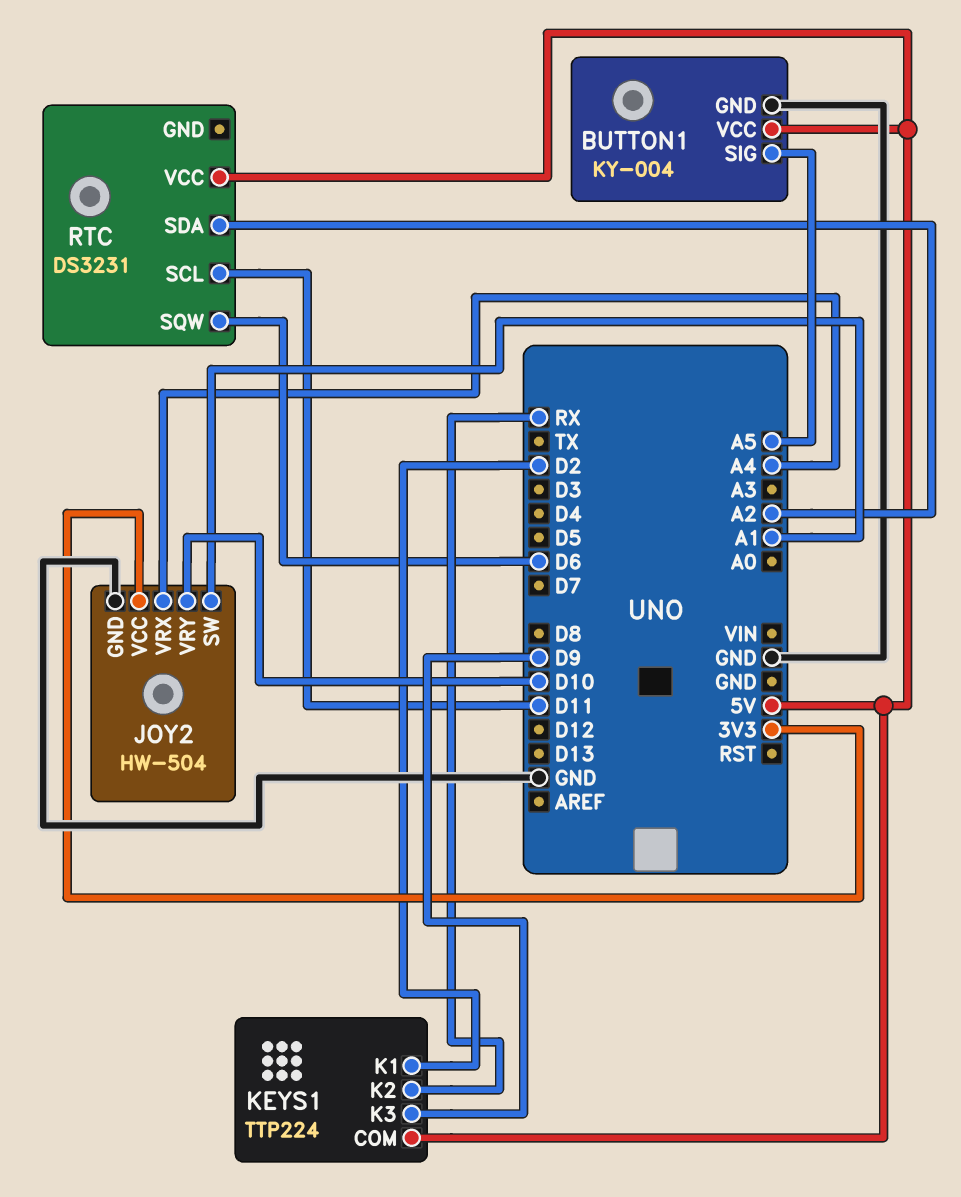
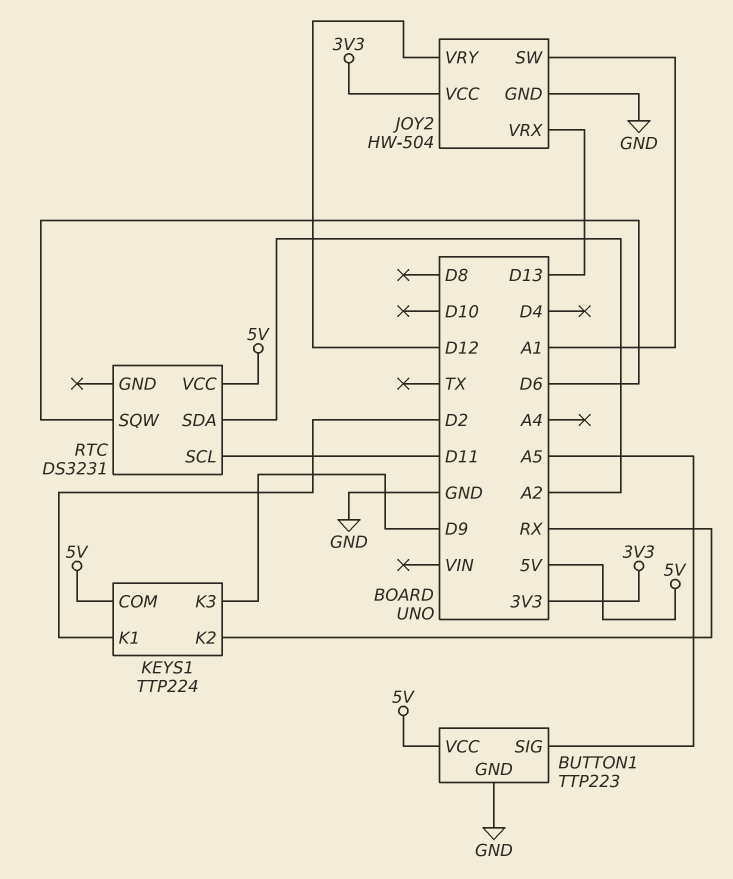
BUTTON1: KY-004 -> TTP223
JOY2 pin VRX: A4 -> D13
JOY2 pin VRY: D10 -> D12

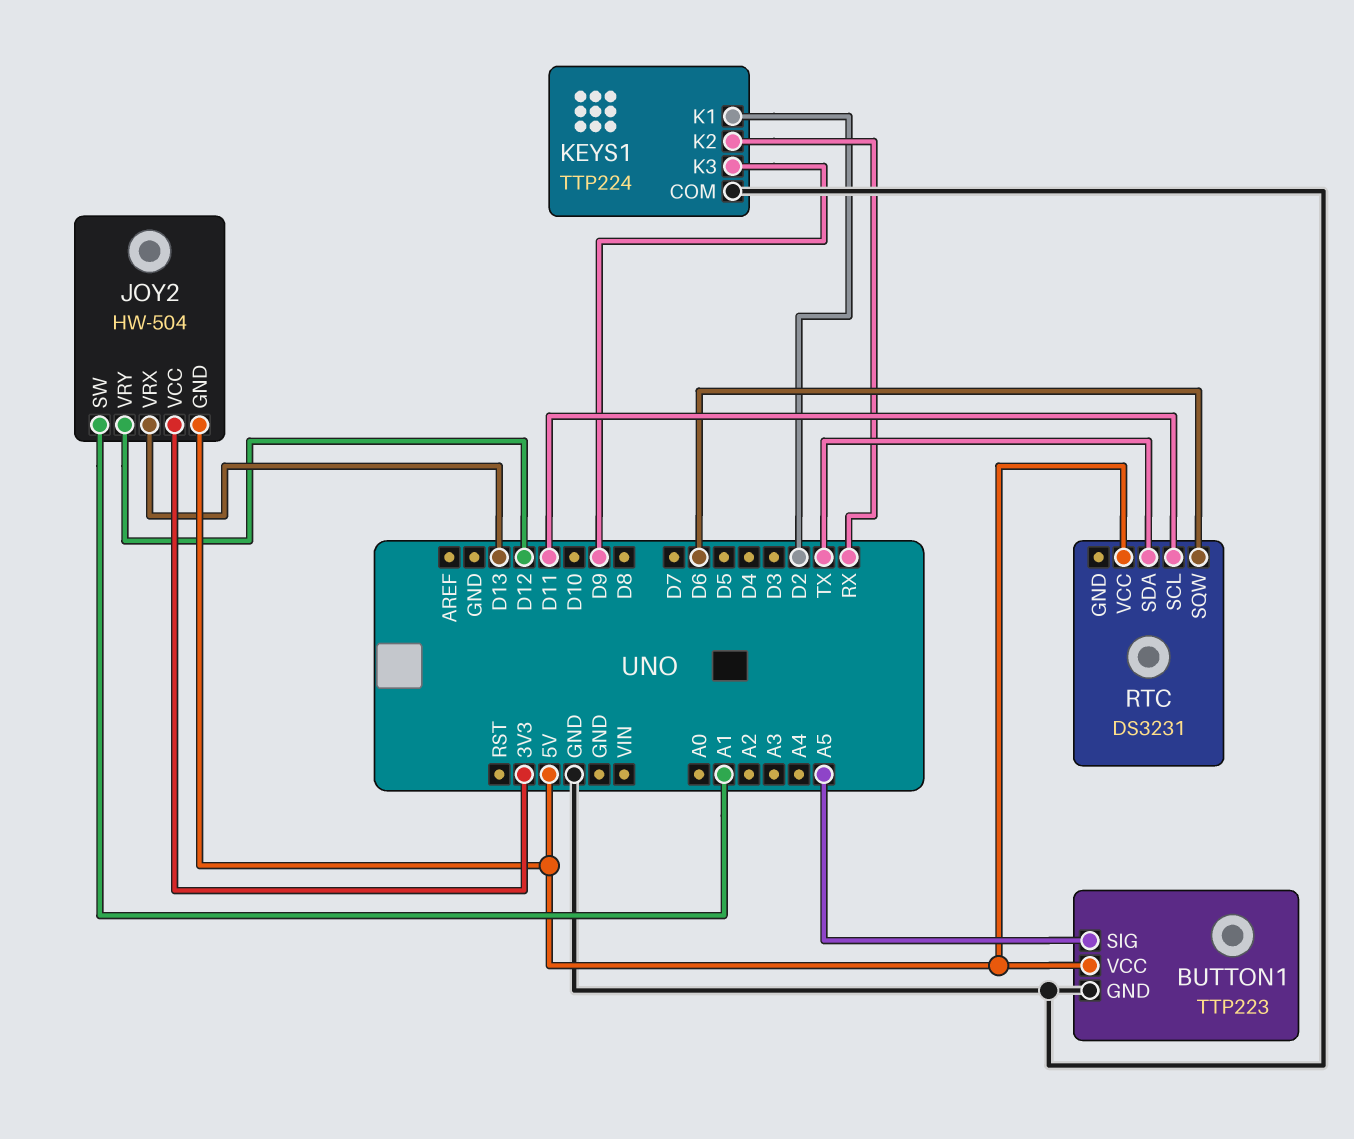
JOY2 pin GND: GND -> 5V
KEYS1 pin COM: 5V -> GND
RTC pin SDA: A2 -> TX

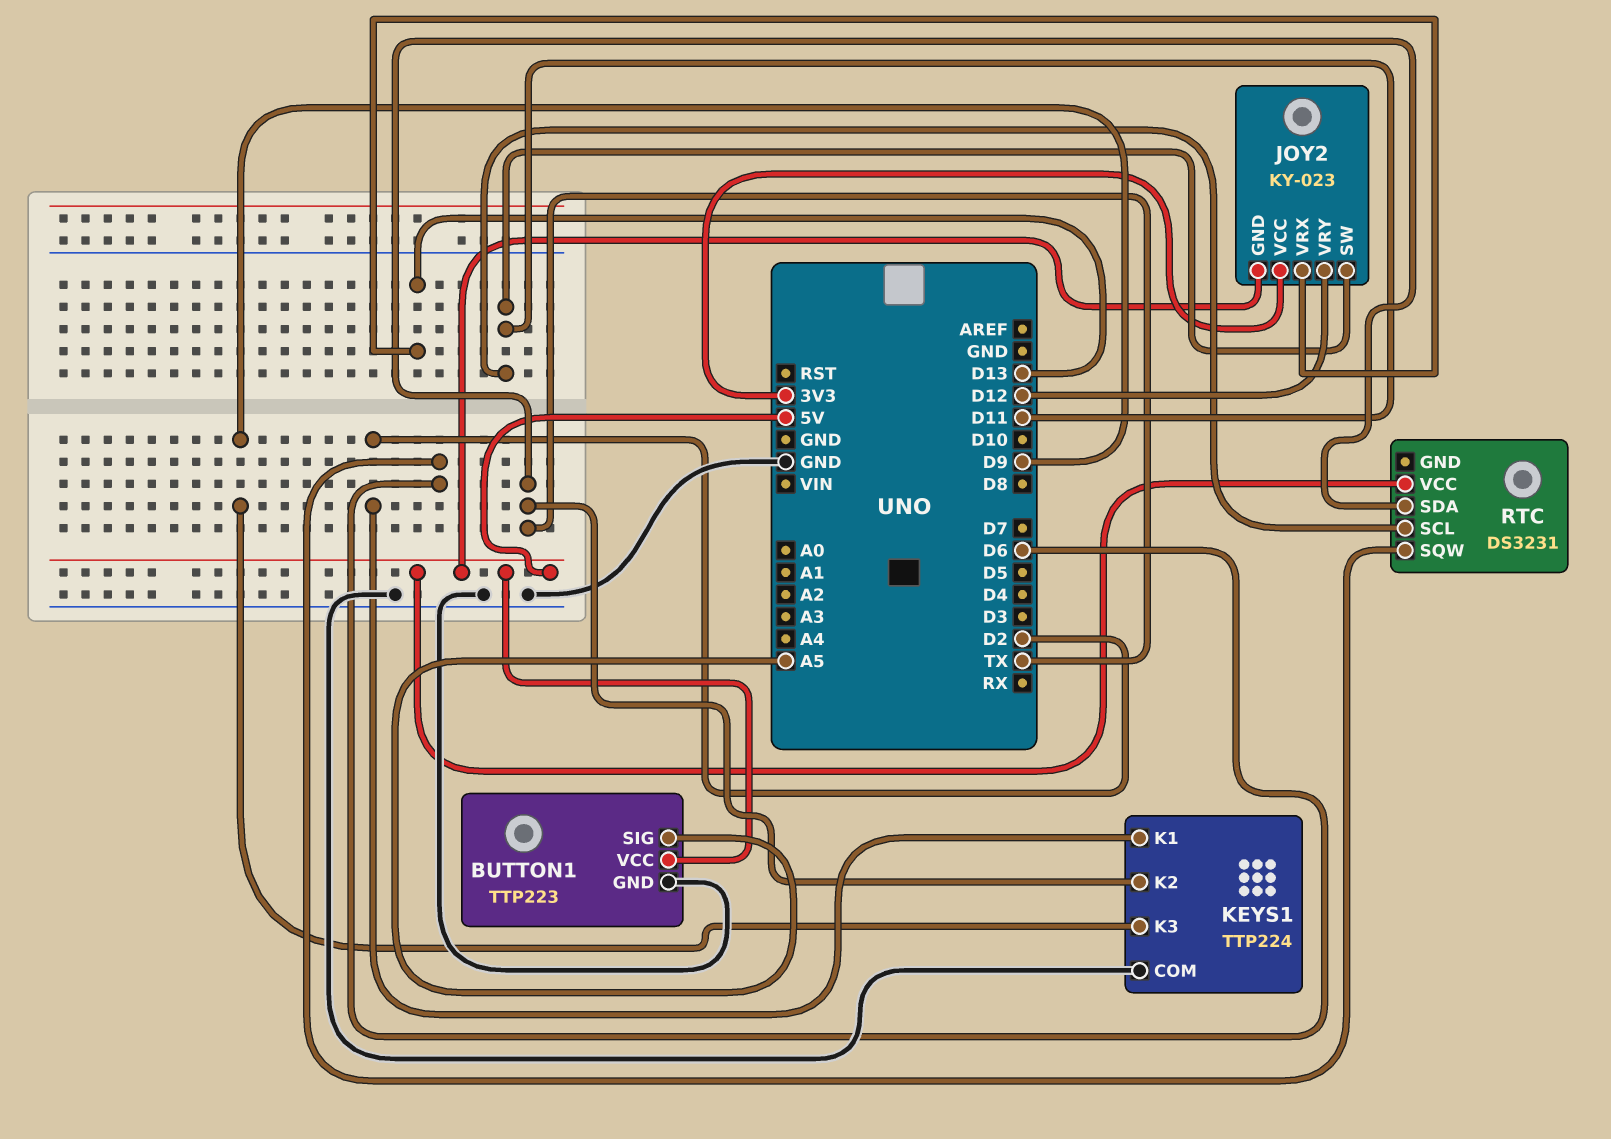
JOY2: HW-504 -> KY-023
JOY2 pin SW: A1 -> D11
KEYS1 pin K2: RX -> TX

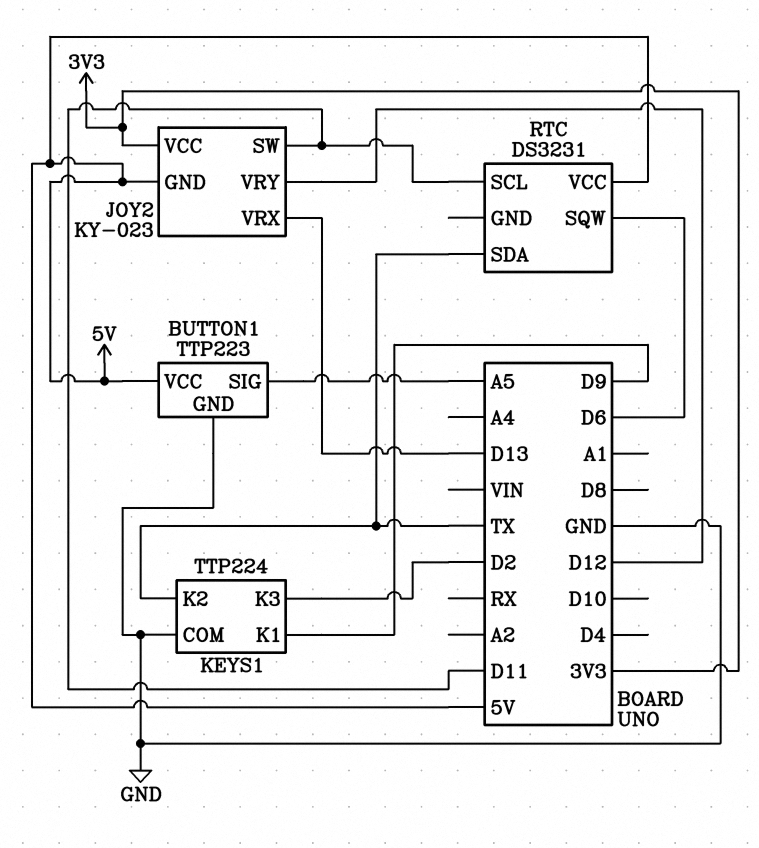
KEYS1 pin K1: D2 -> D9
KEYS1 pin K3: D9 -> D2

